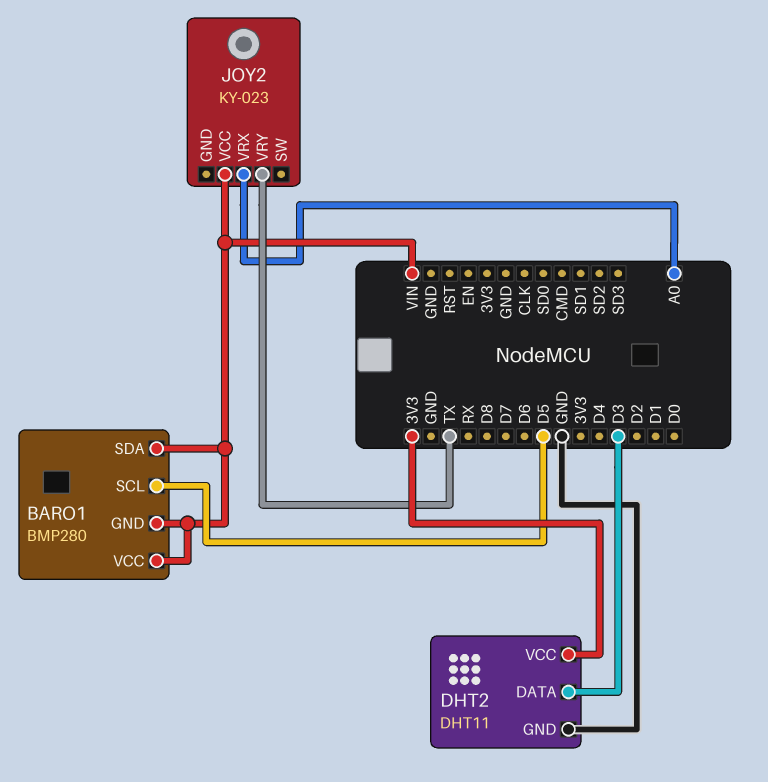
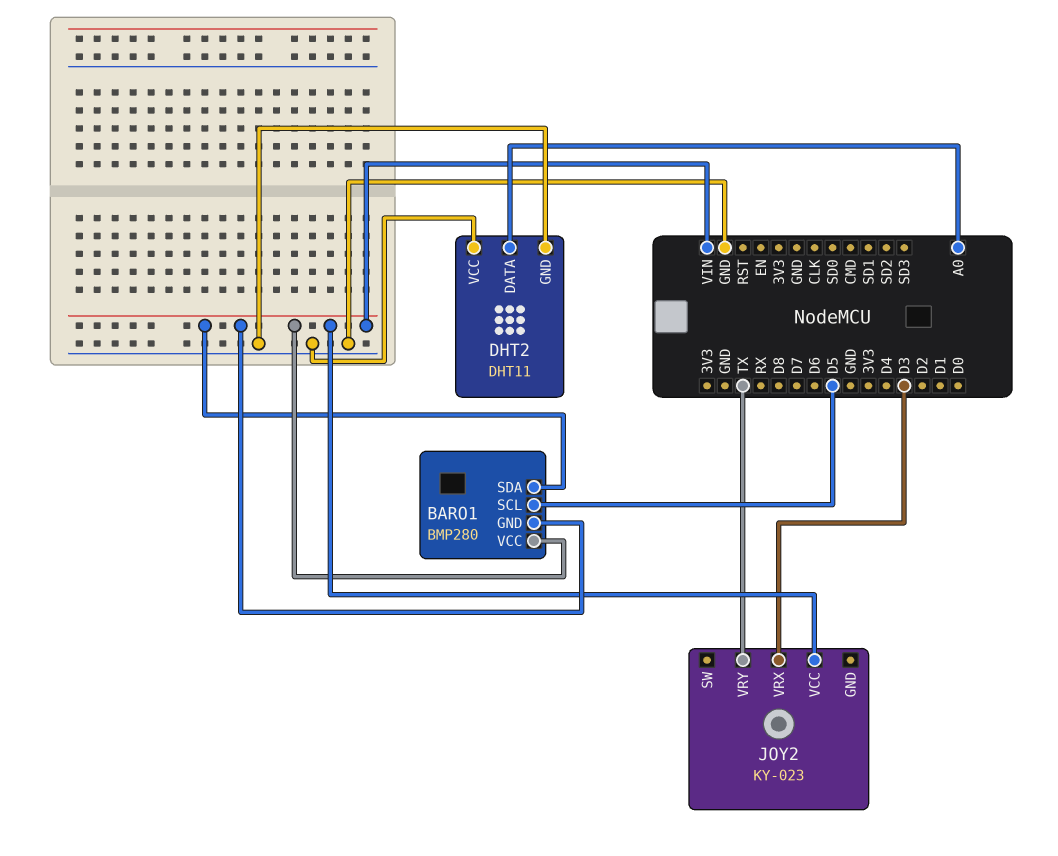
DHT2 pin DATA: D3 -> A0
DHT2 pin VCC: 3V3 -> GND
JOY2 pin VRX: A0 -> D3

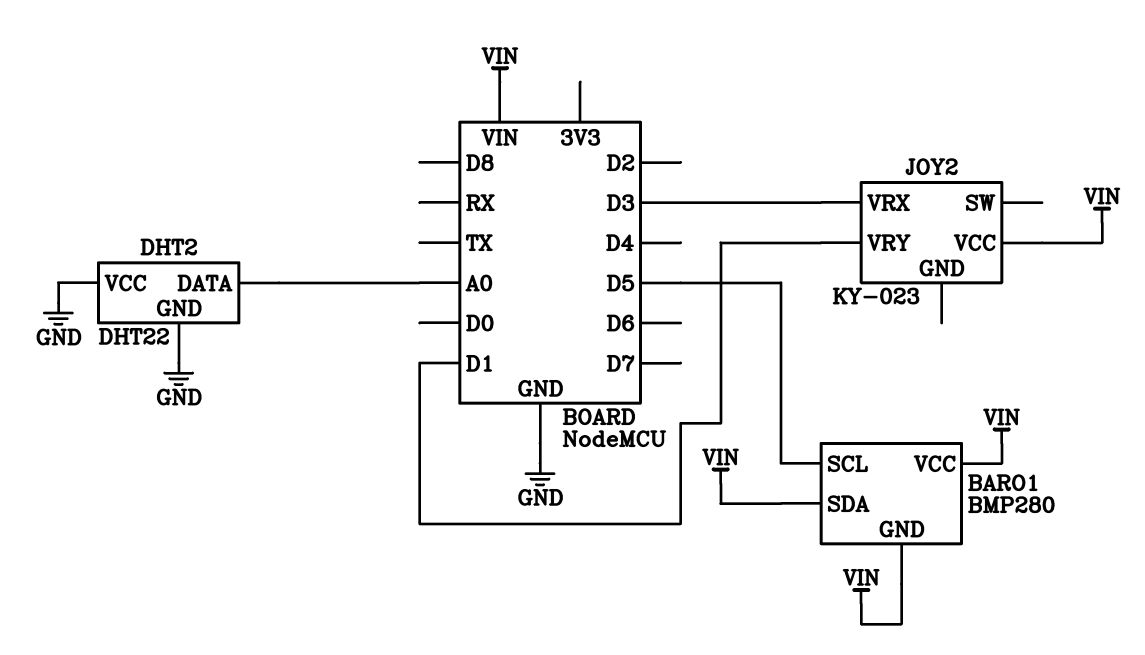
DHT2: DHT11 -> DHT22
JOY2 pin VRY: TX -> D1

